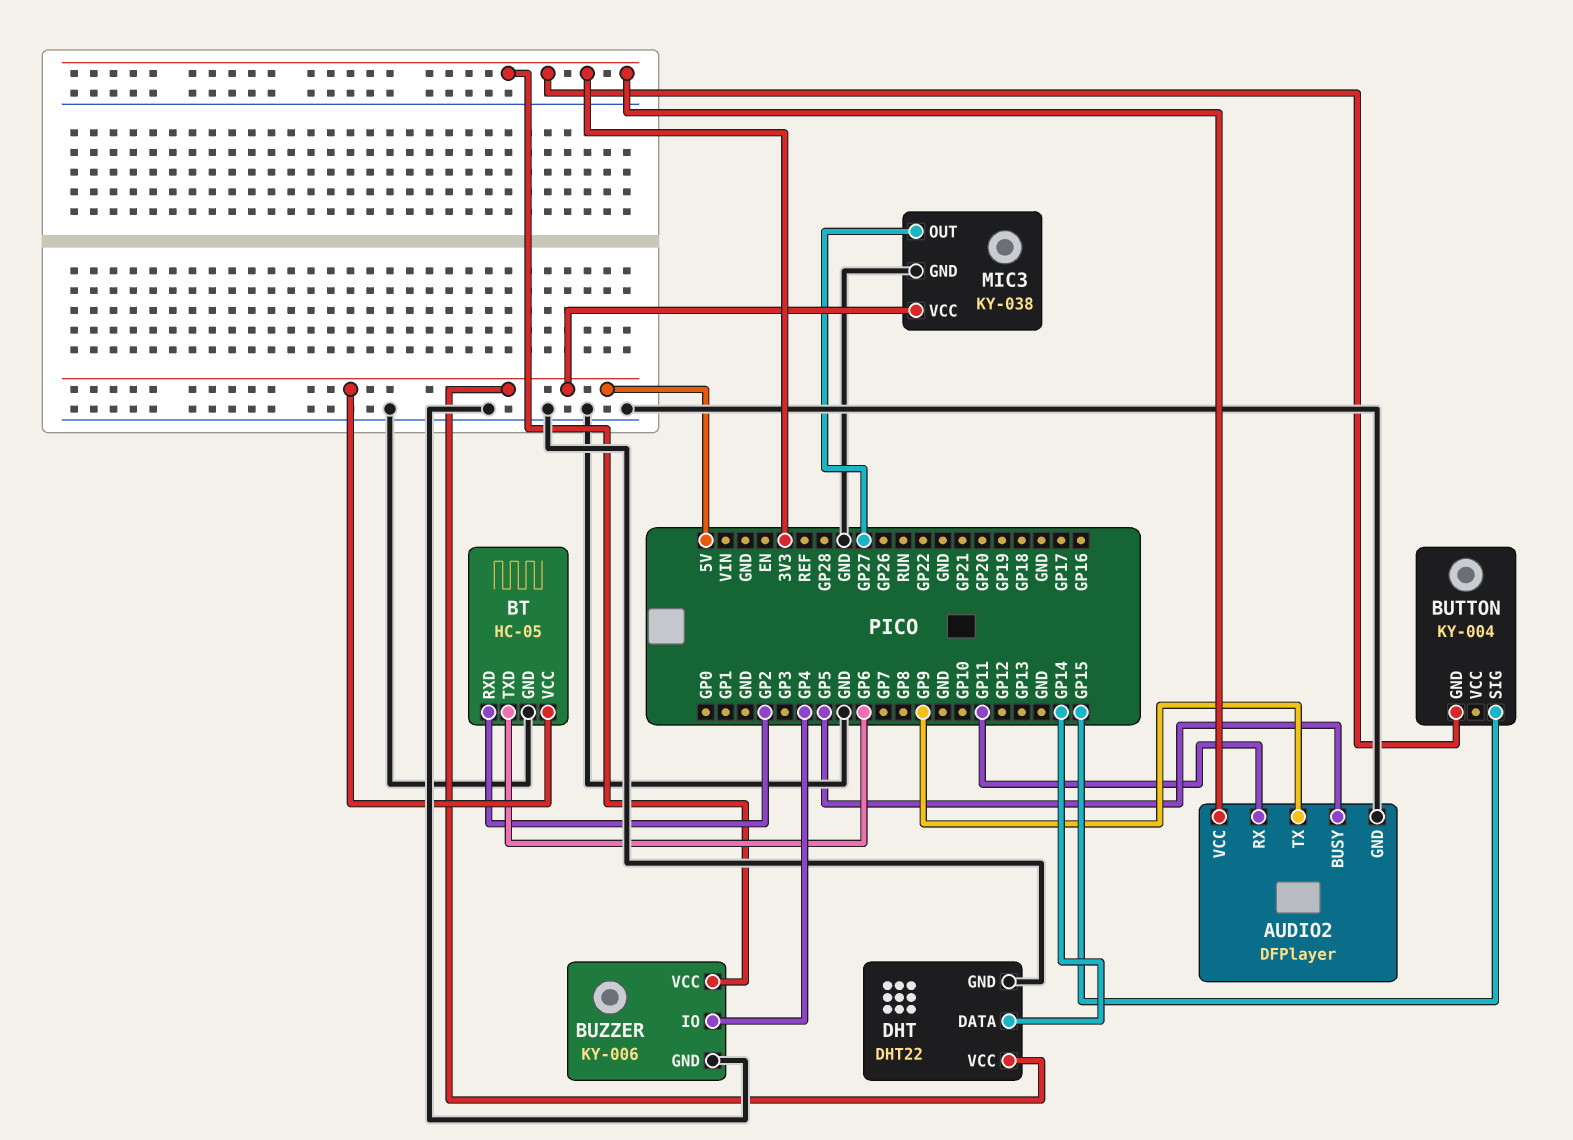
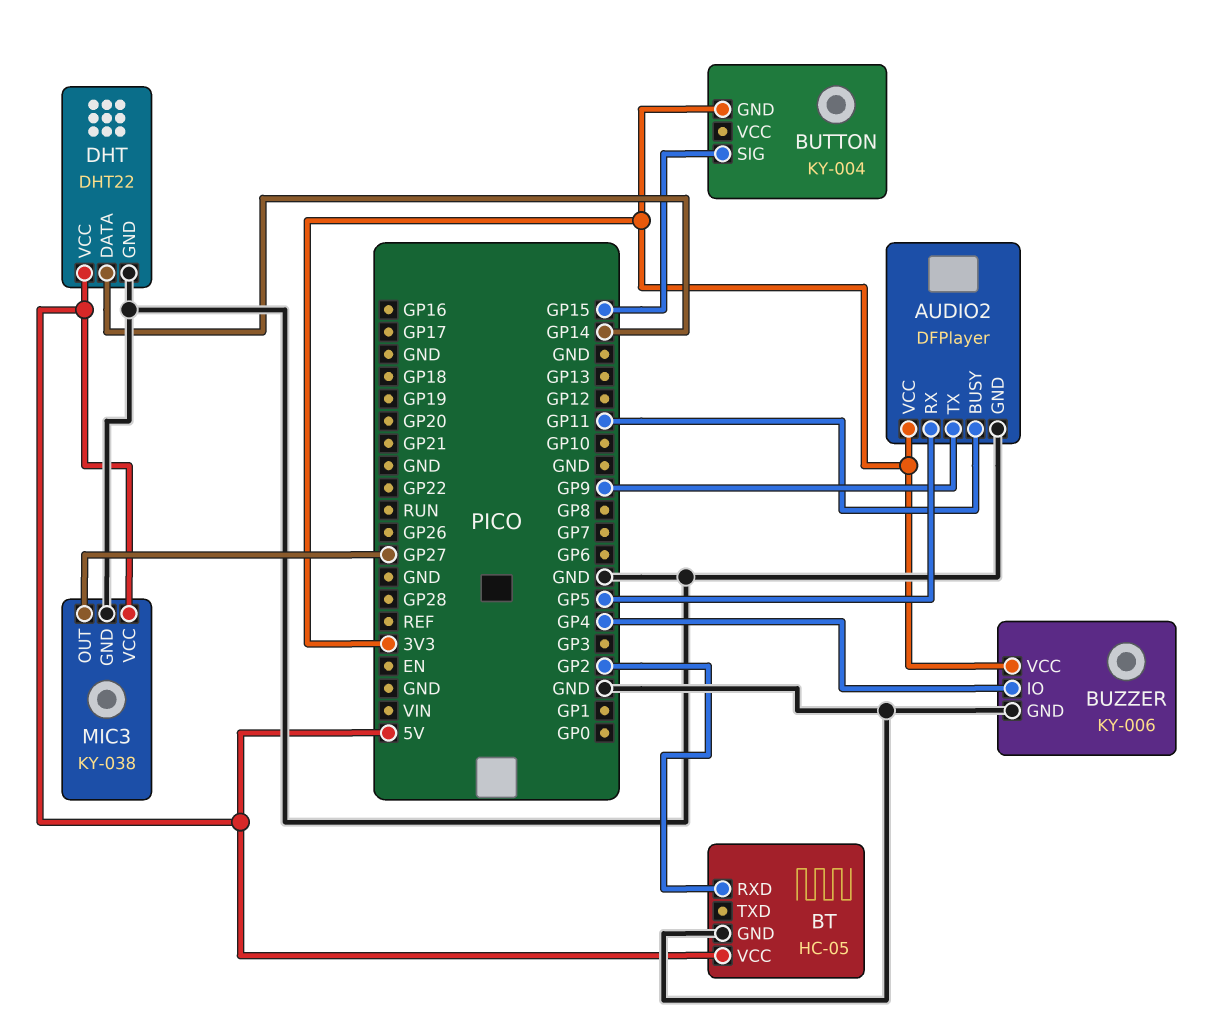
AUDIO2 pin BUSY: GP5 -> GP11
AUDIO2 pin RX: GP11 -> GP5
BT pin TXD: GP6 -> none

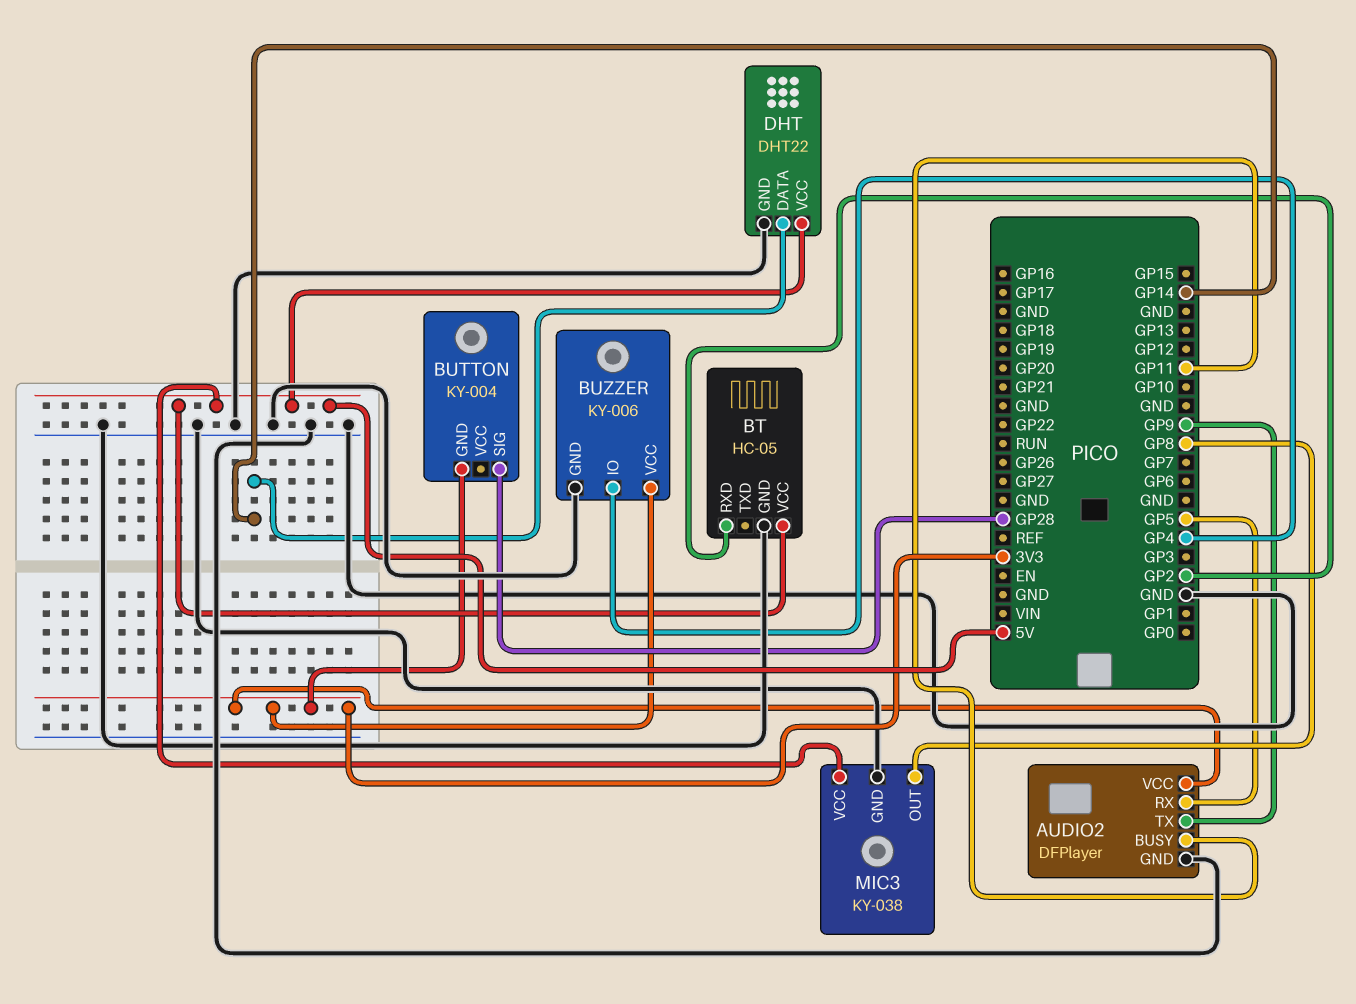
BUTTON pin SIG: GP15 -> GP28
MIC3 pin OUT: GP27 -> GP8

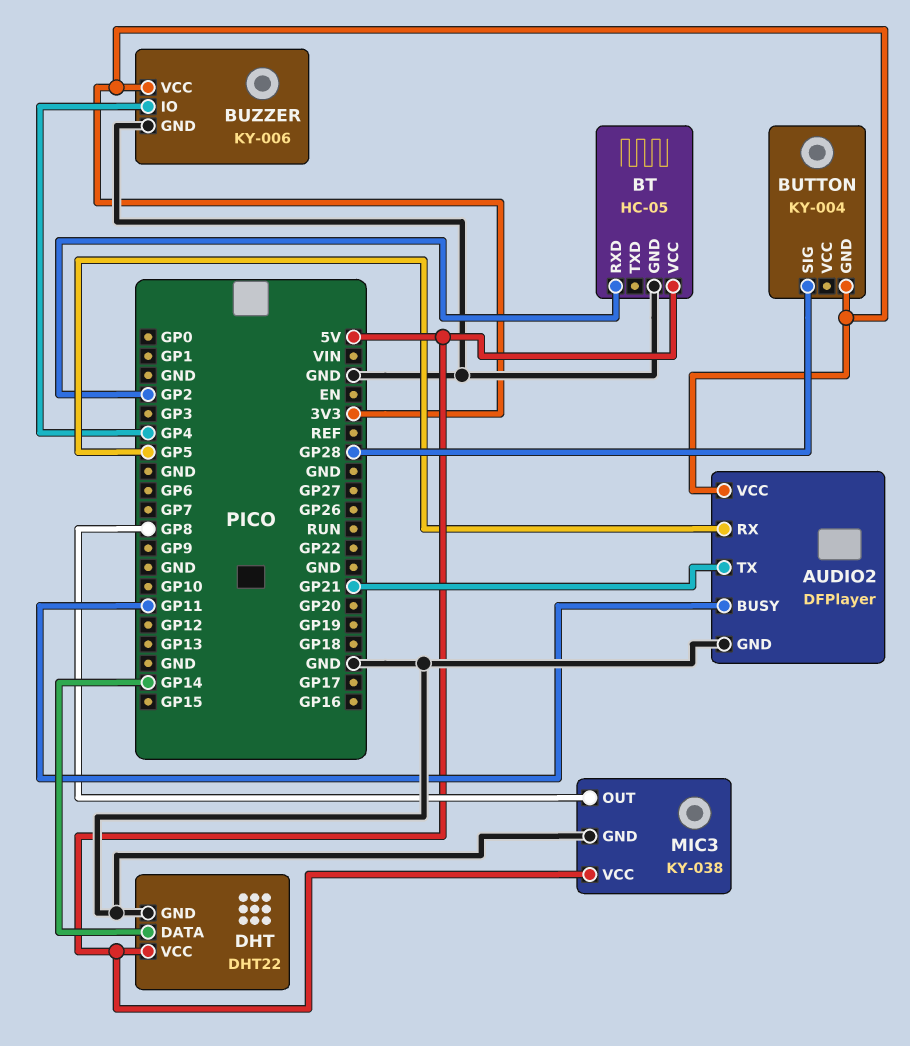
AUDIO2 pin TX: GP9 -> GP21

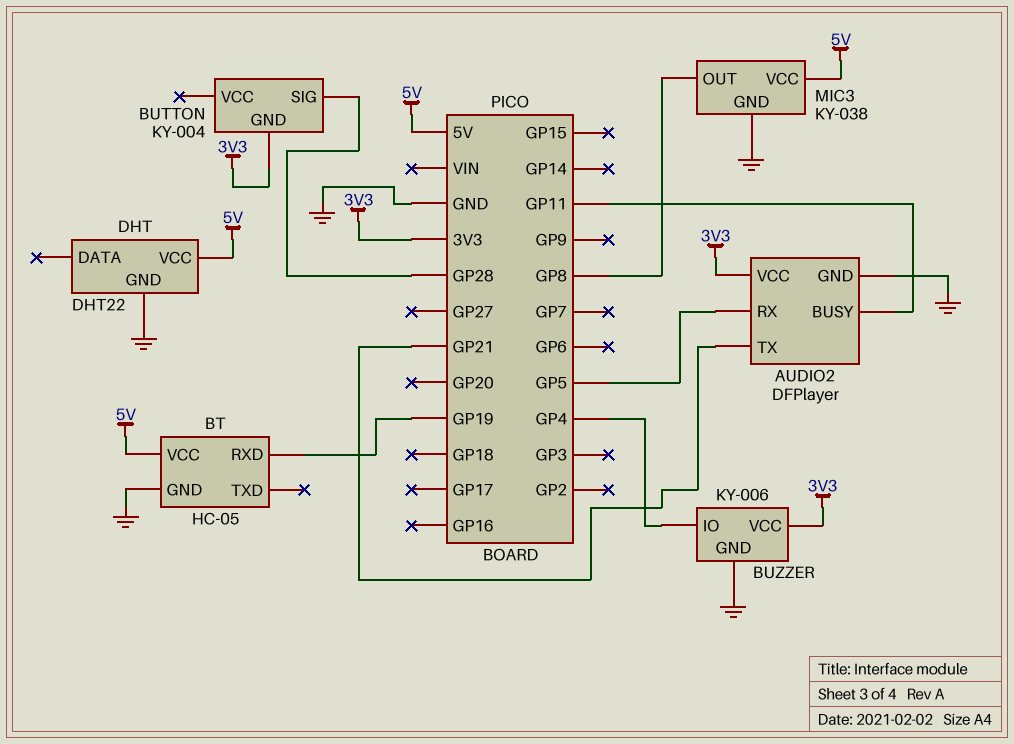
BT pin RXD: GP2 -> GP19
DHT pin DATA: GP14 -> none

